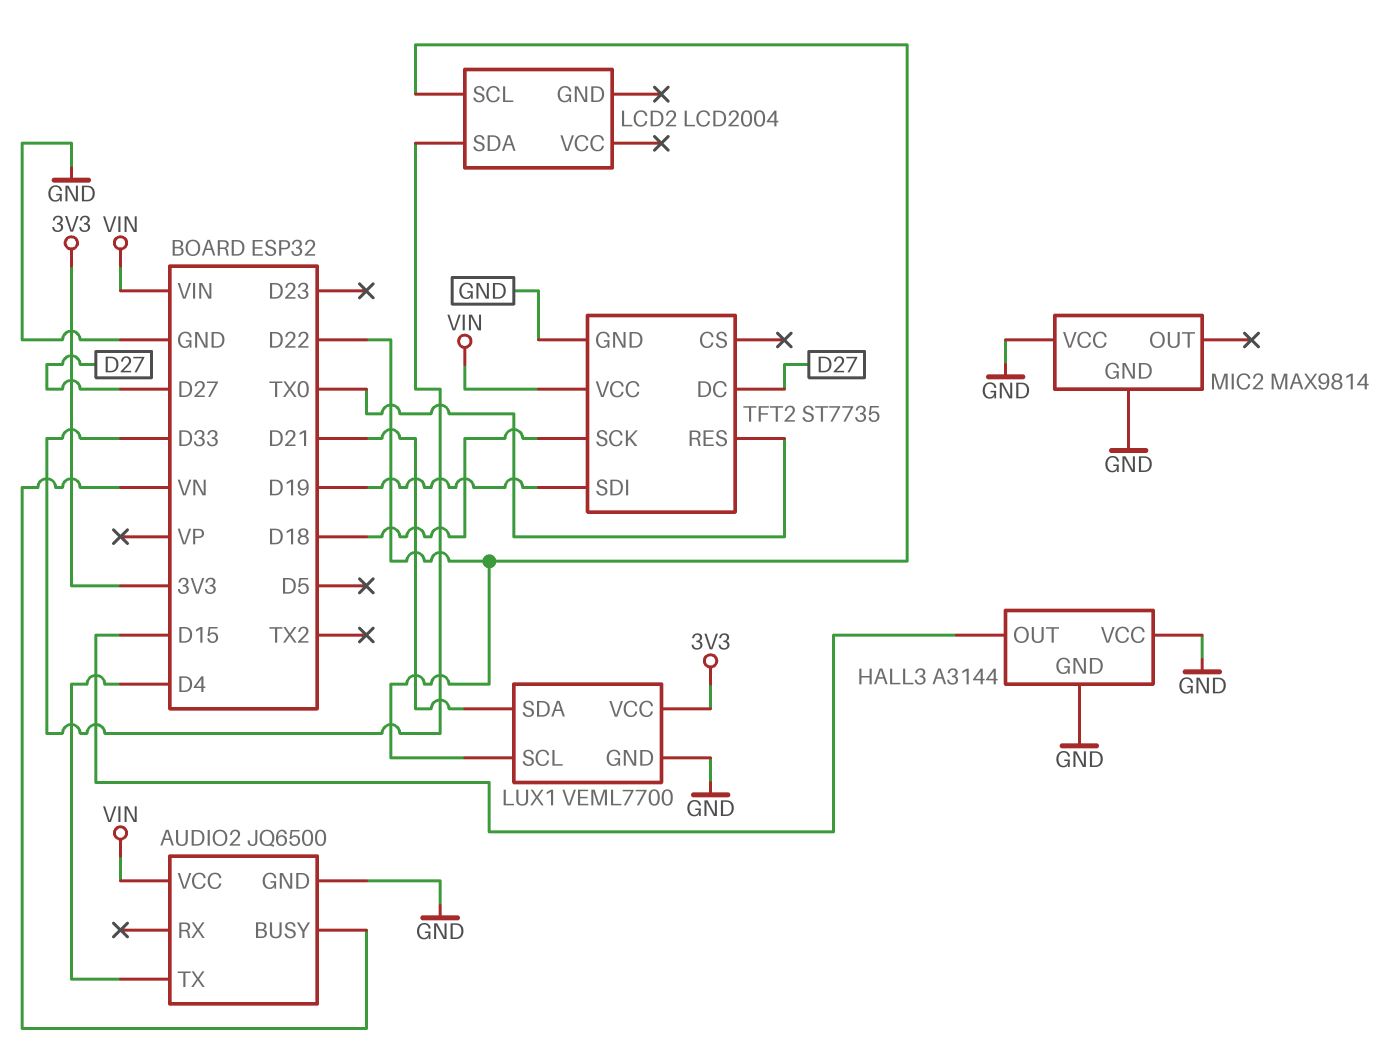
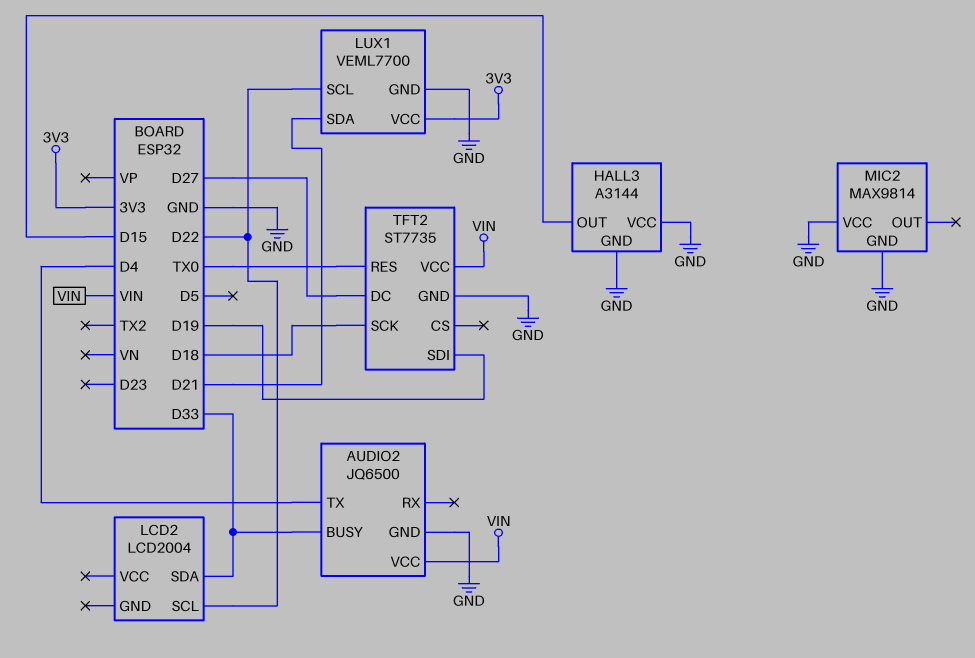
AUDIO2 pin BUSY: VN -> D33

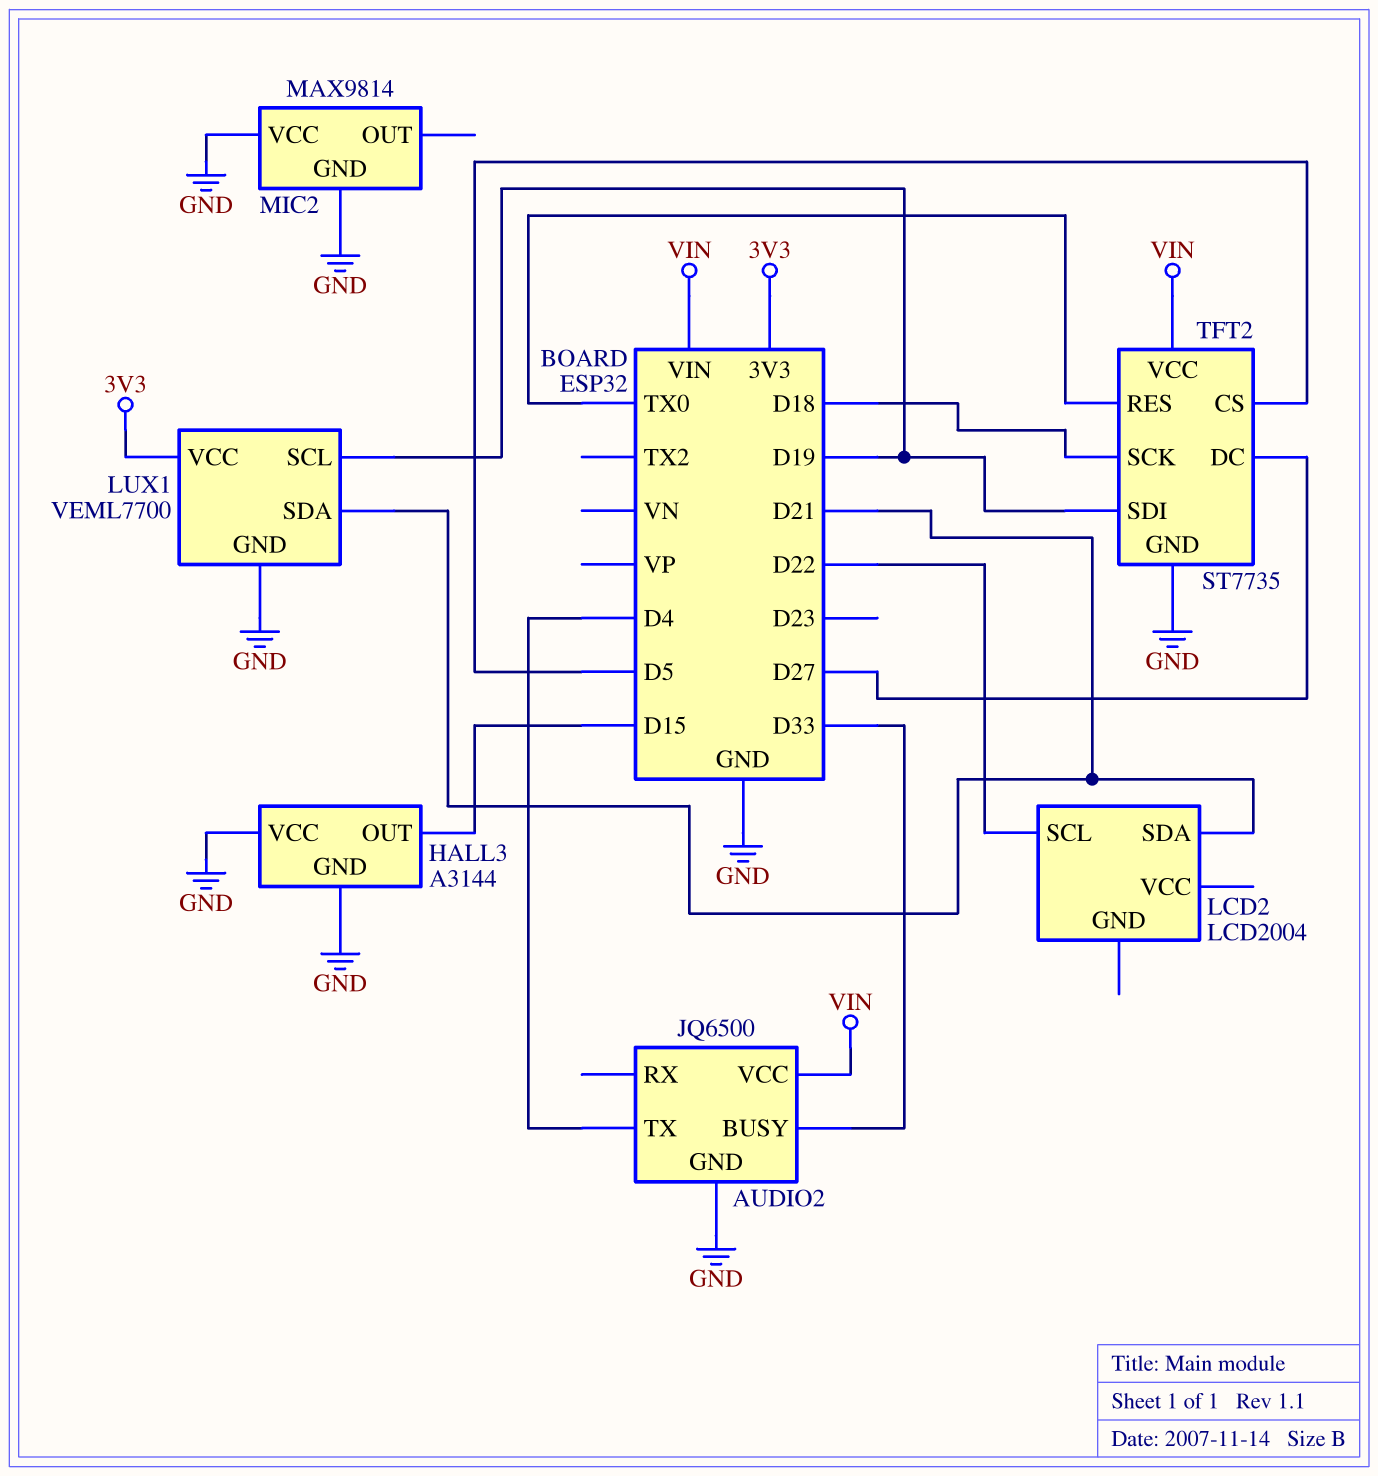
LCD2 pin SDA: D33 -> D21
LUX1 pin SCL: D22 -> D19
TFT2 pin CS: none -> D5

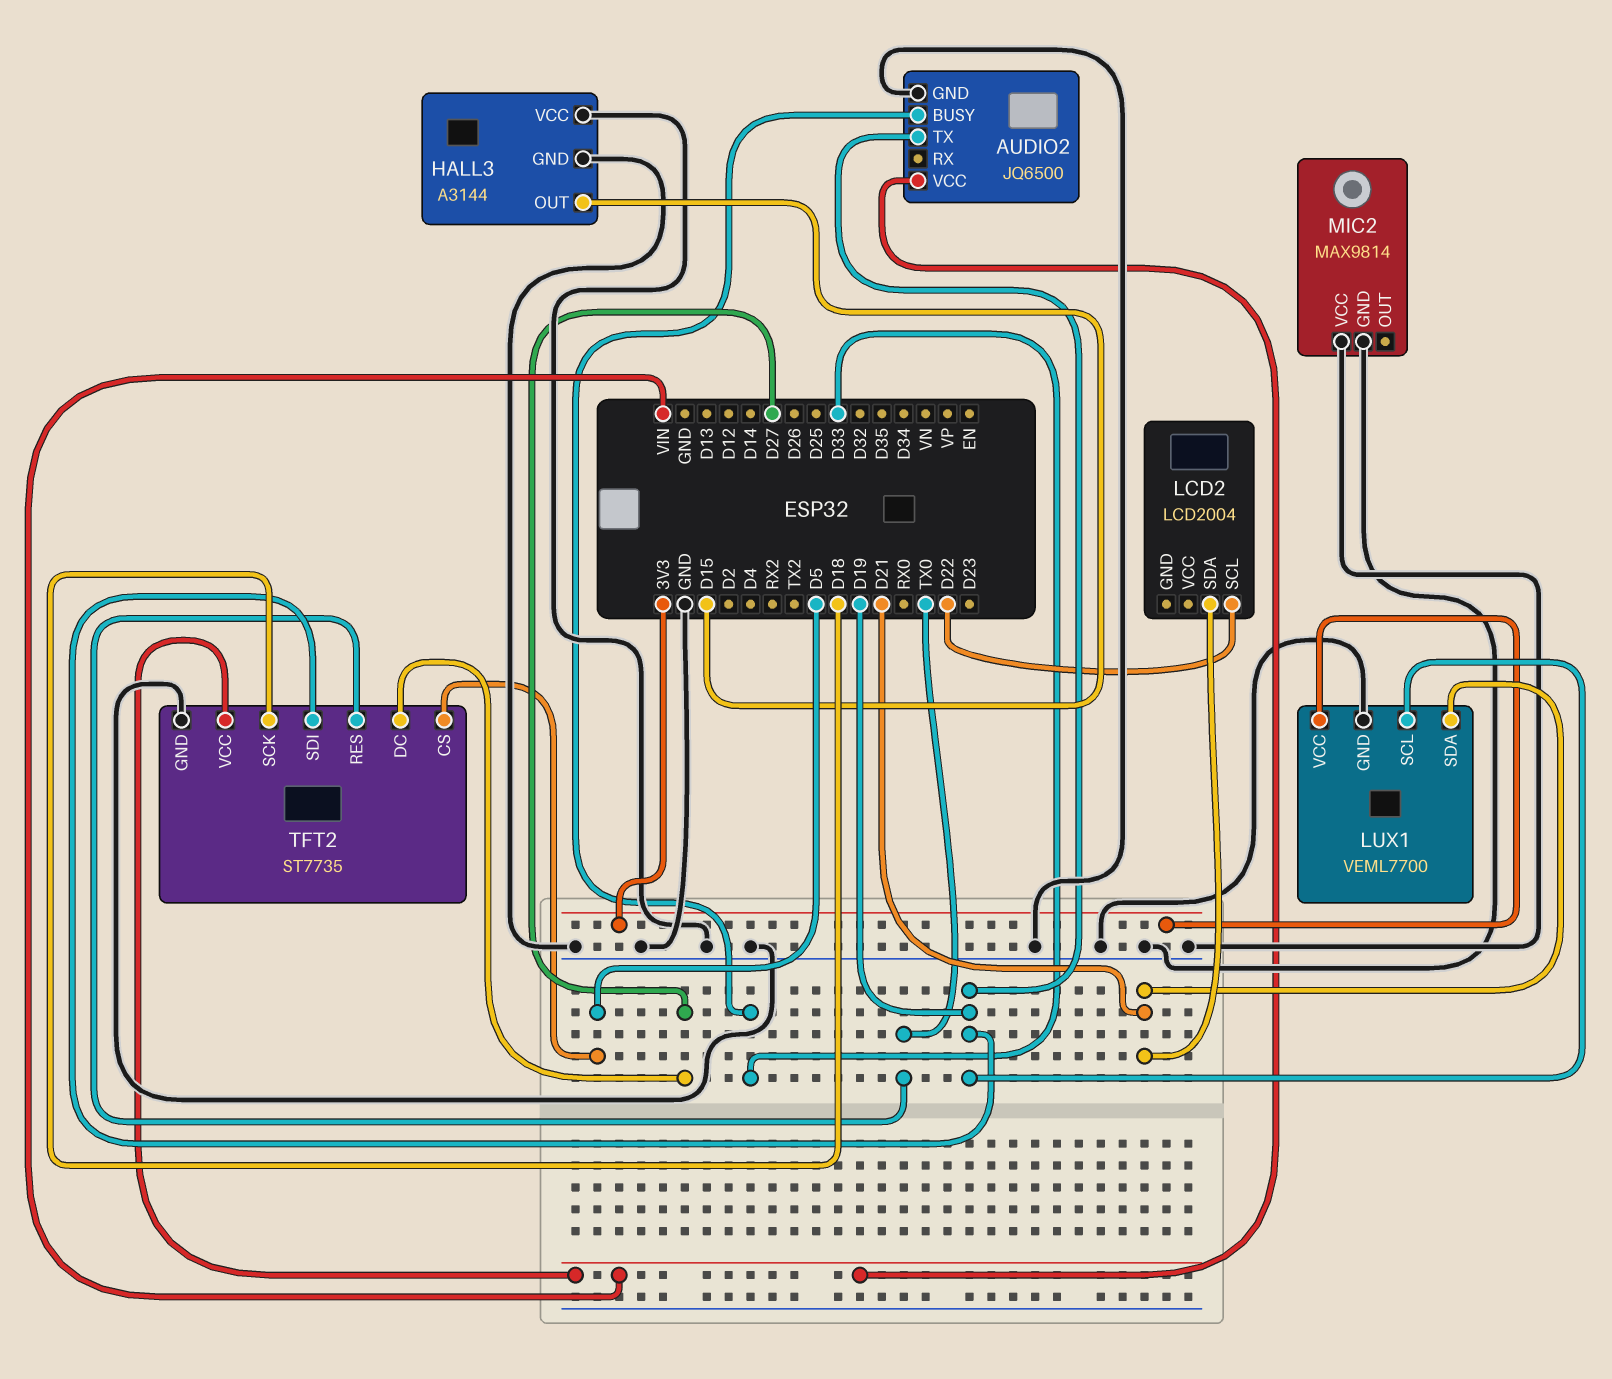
AUDIO2 pin TX: D4 -> D19

